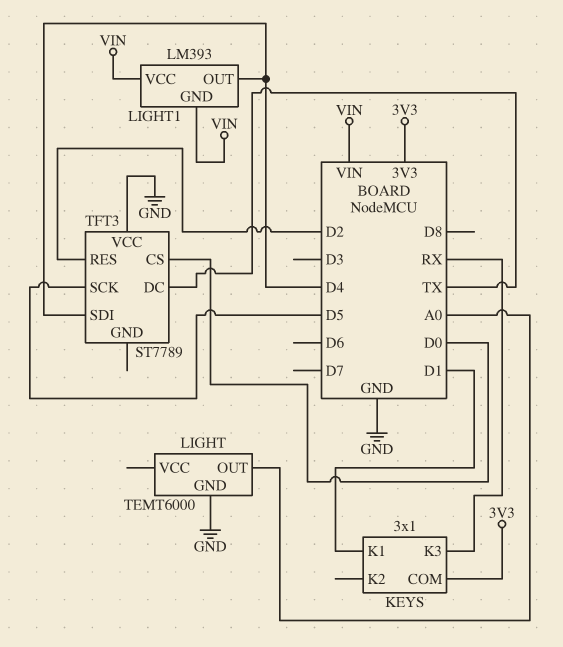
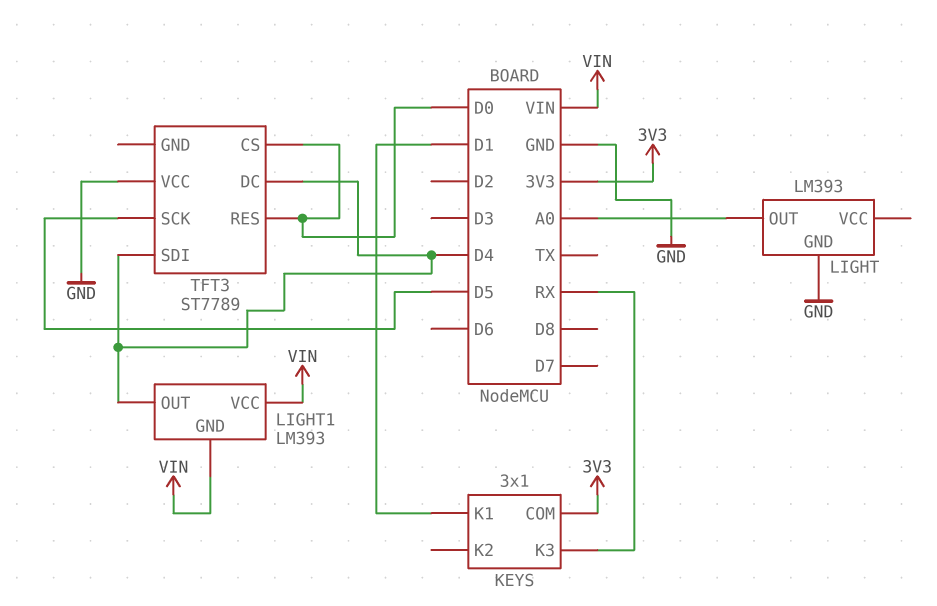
LIGHT: TEMT6000 -> LM393
TFT3 pin DC: TX -> D4
TFT3 pin RES: D2 -> D0

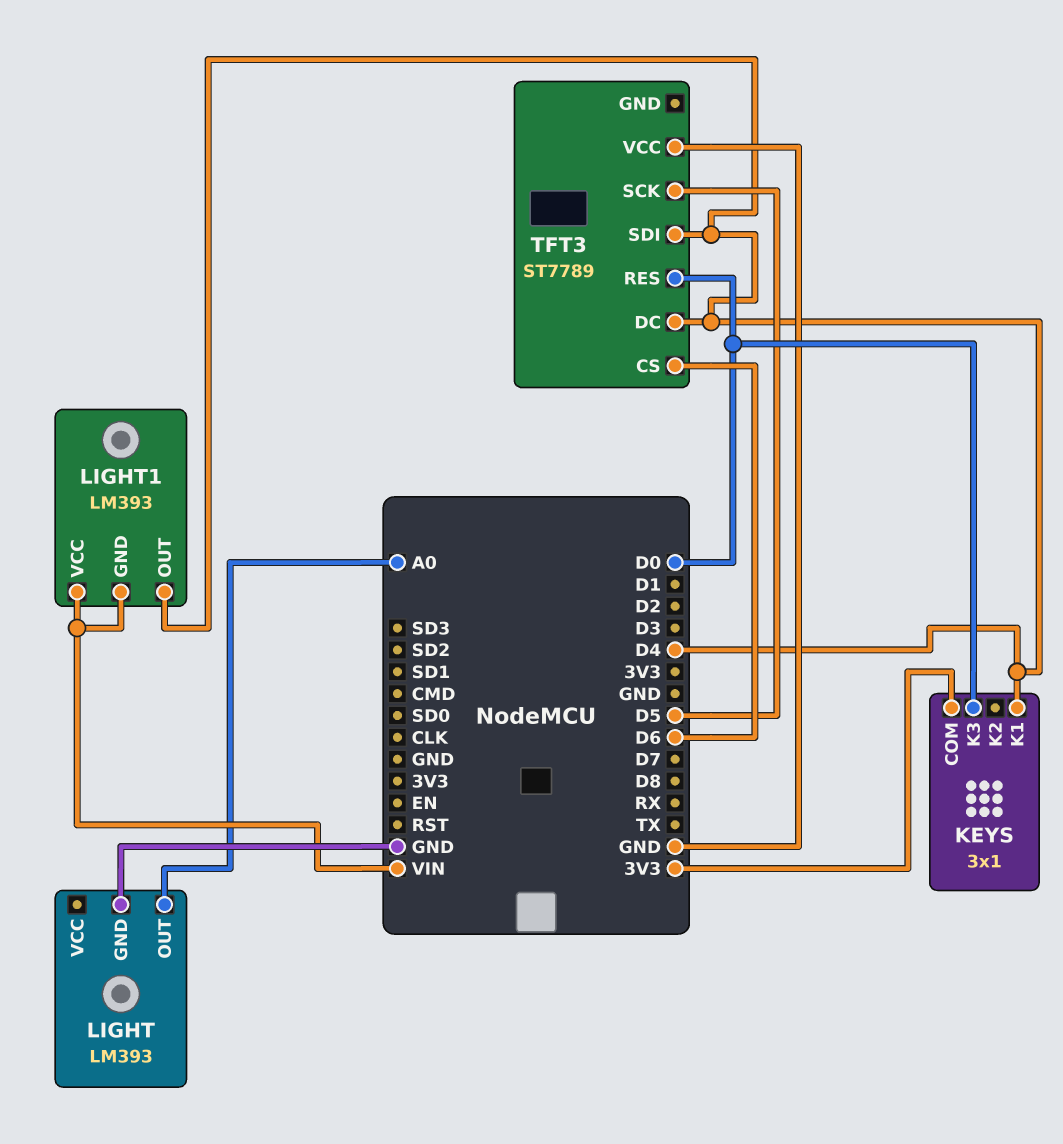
KEYS pin K1: D1 -> D4
KEYS pin K3: RX -> D0
TFT3 pin CS: D0 -> D6

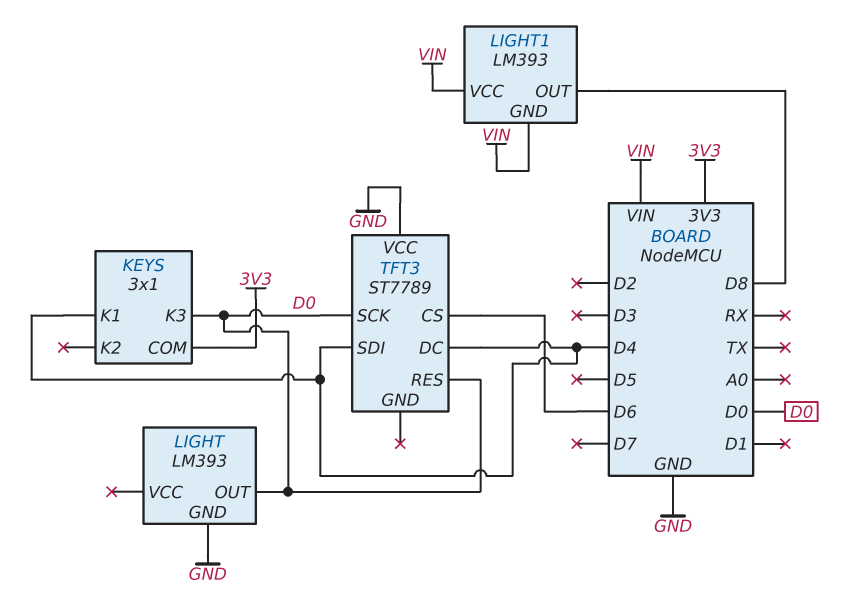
LIGHT pin OUT: A0 -> D0
LIGHT1 pin OUT: D4 -> D8
TFT3 pin SCK: D5 -> D0

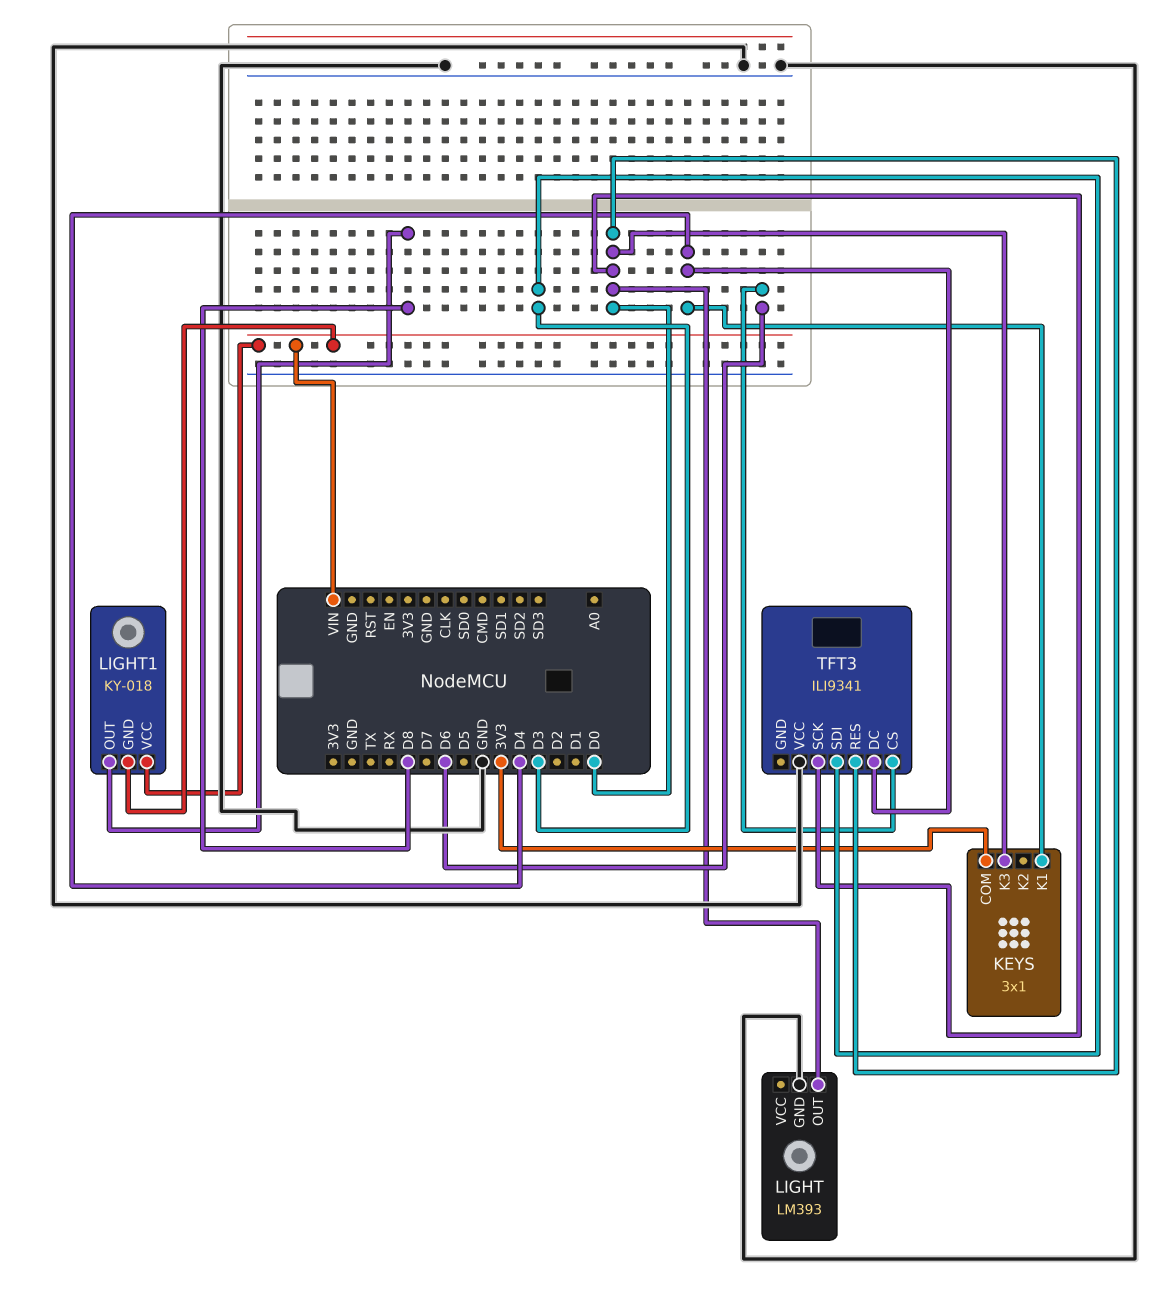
LIGHT1: LM393 -> KY-018
TFT3: ST7789 -> ILI9341
TFT3 pin SDI: D4 -> D3

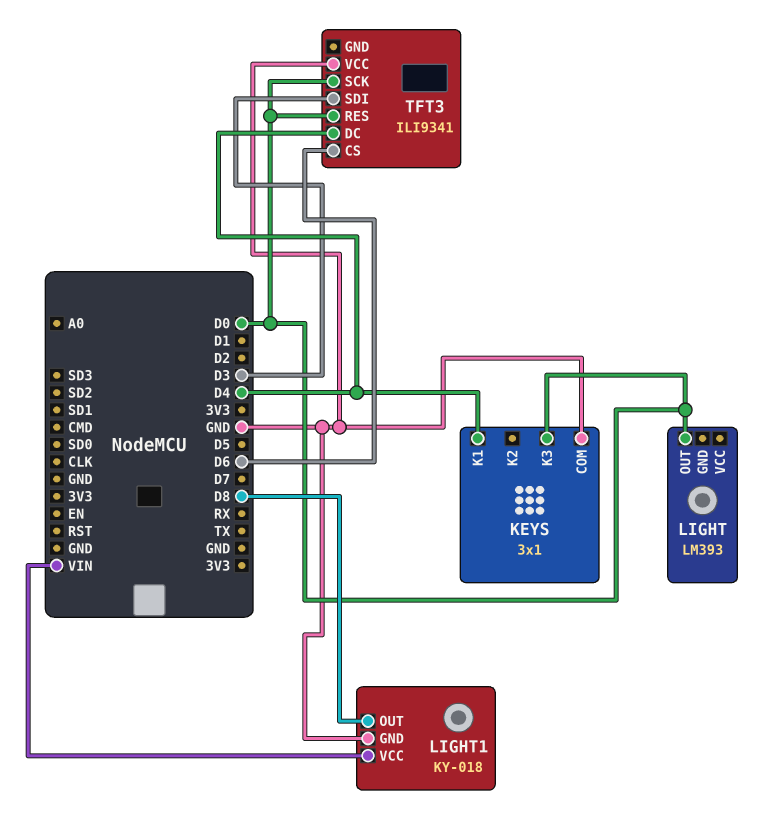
KEYS pin COM: 3V3 -> GND
LIGHT pin GND: GND -> none
LIGHT1 pin GND: VIN -> GND

